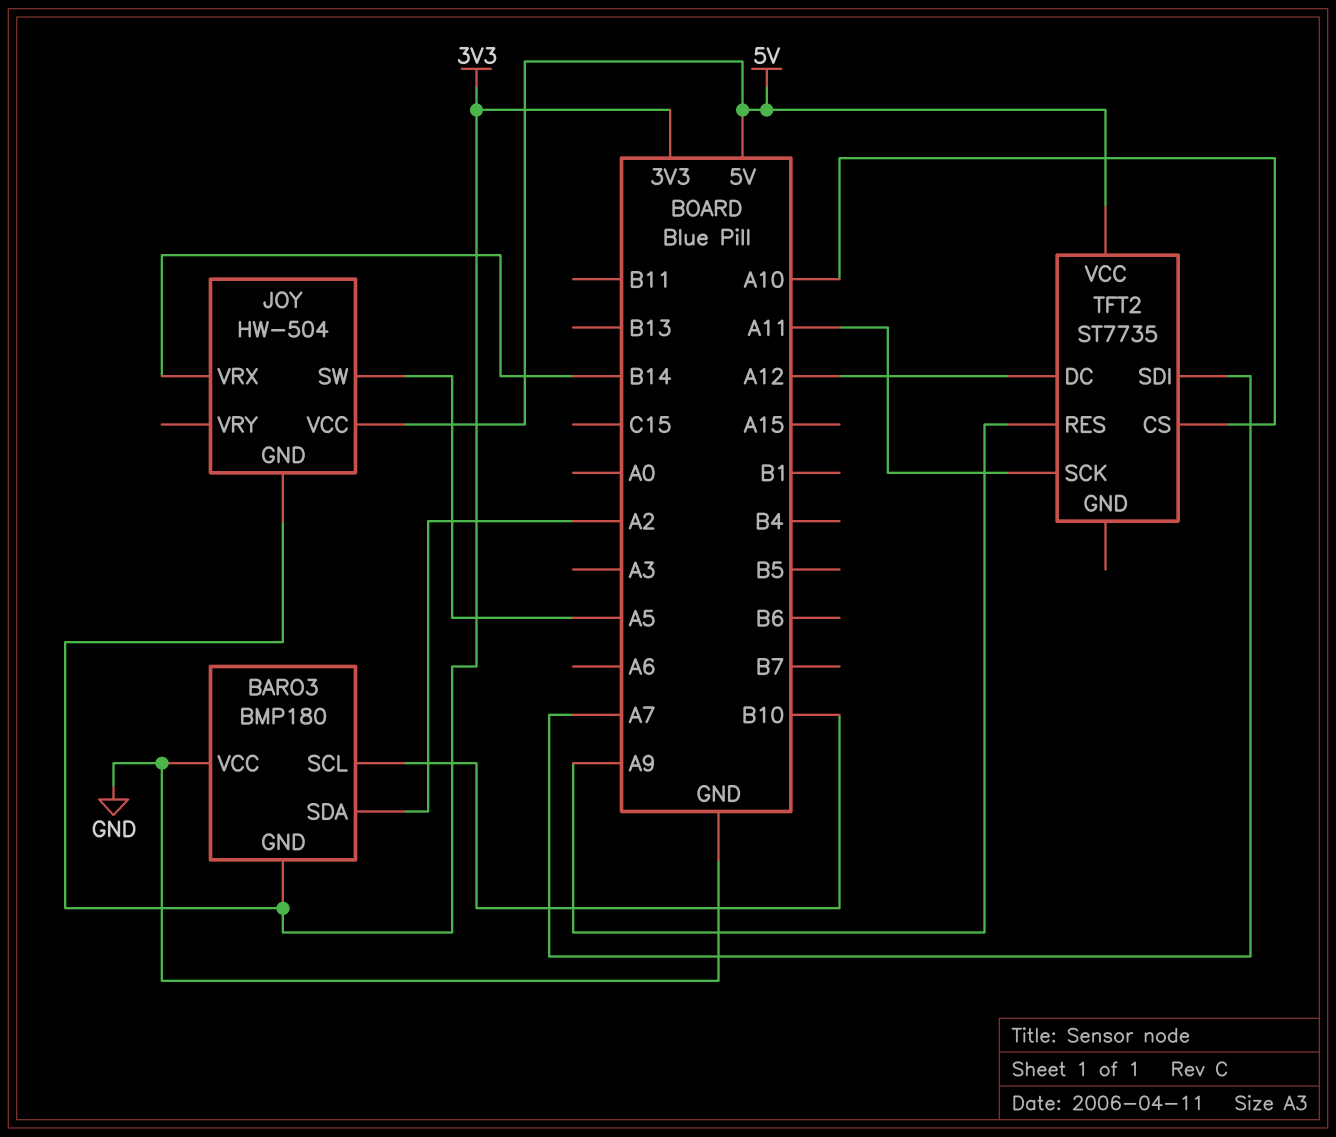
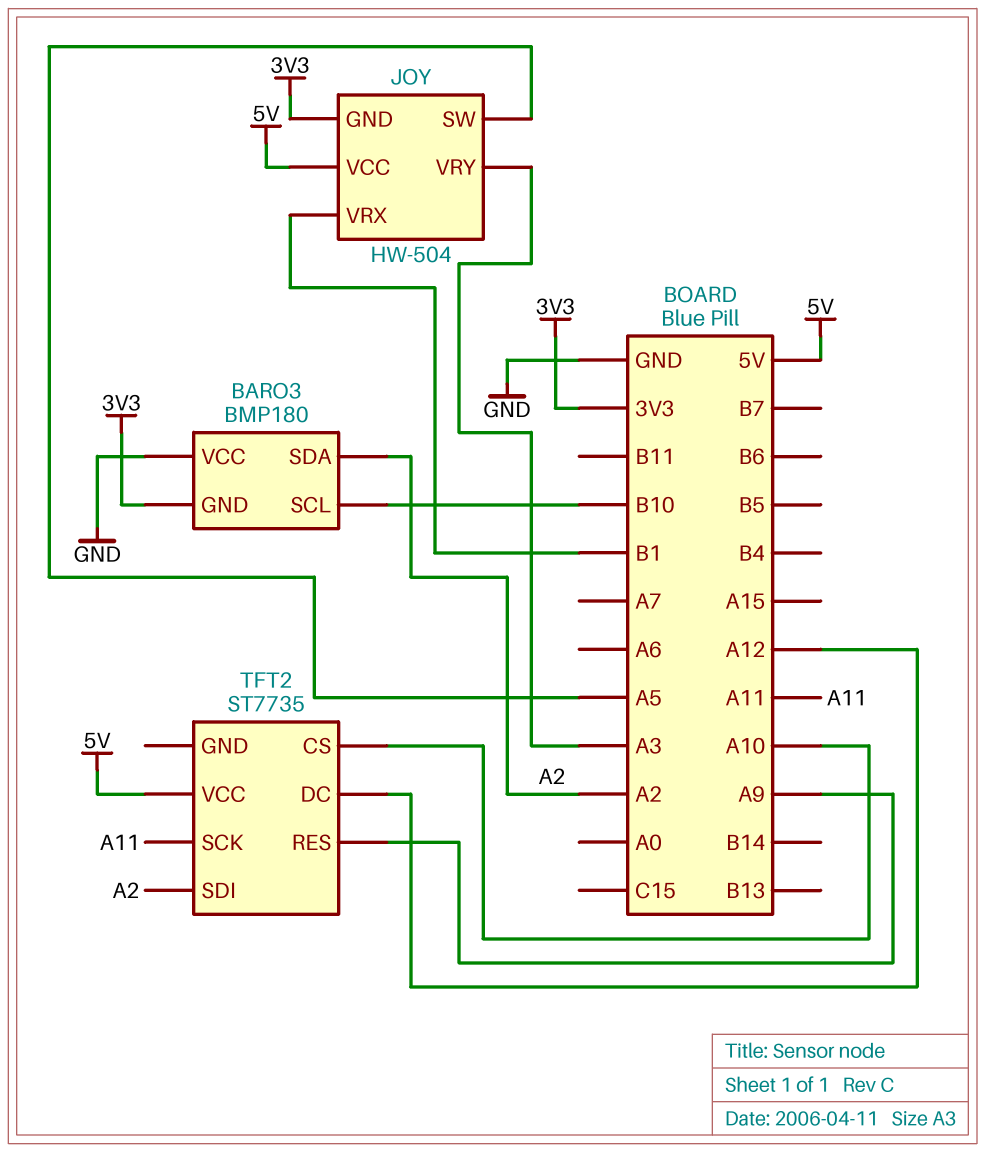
JOY pin VRX: B14 -> B1
JOY pin VRY: none -> A3
TFT2 pin SDI: A7 -> A2

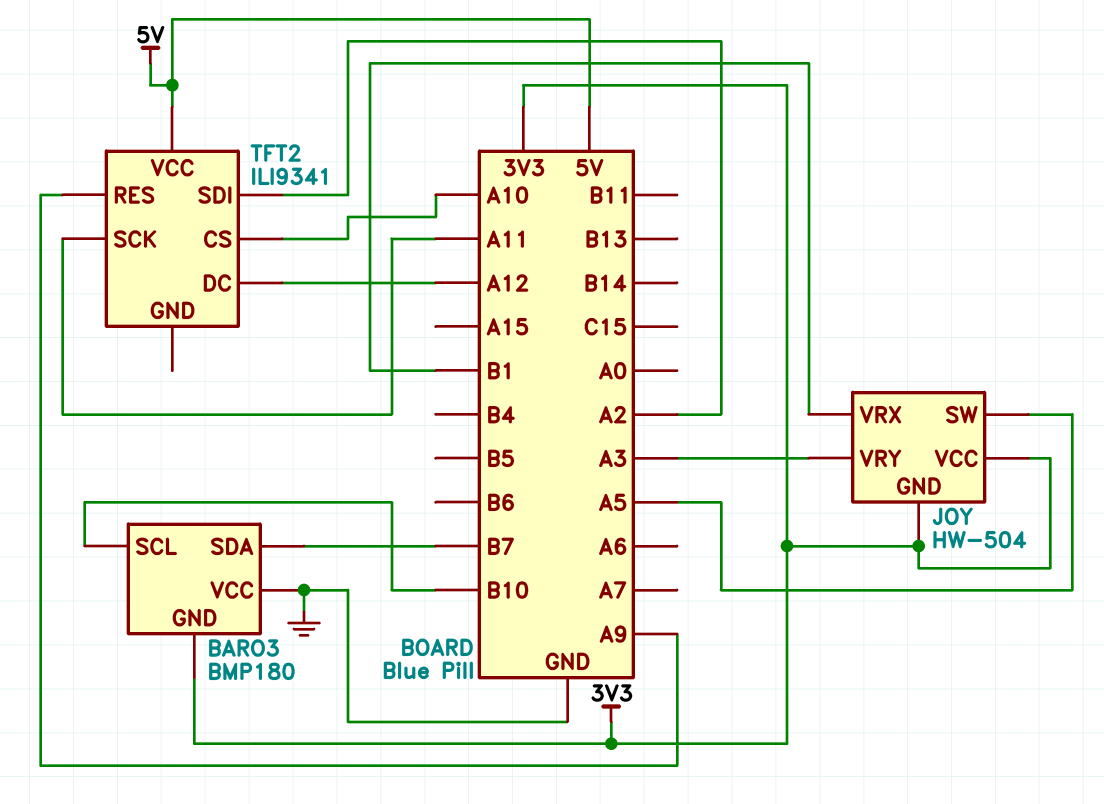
BARO3 pin SDA: A2 -> B7
JOY pin VCC: 5V -> 3V3
TFT2: ST7735 -> ILI9341

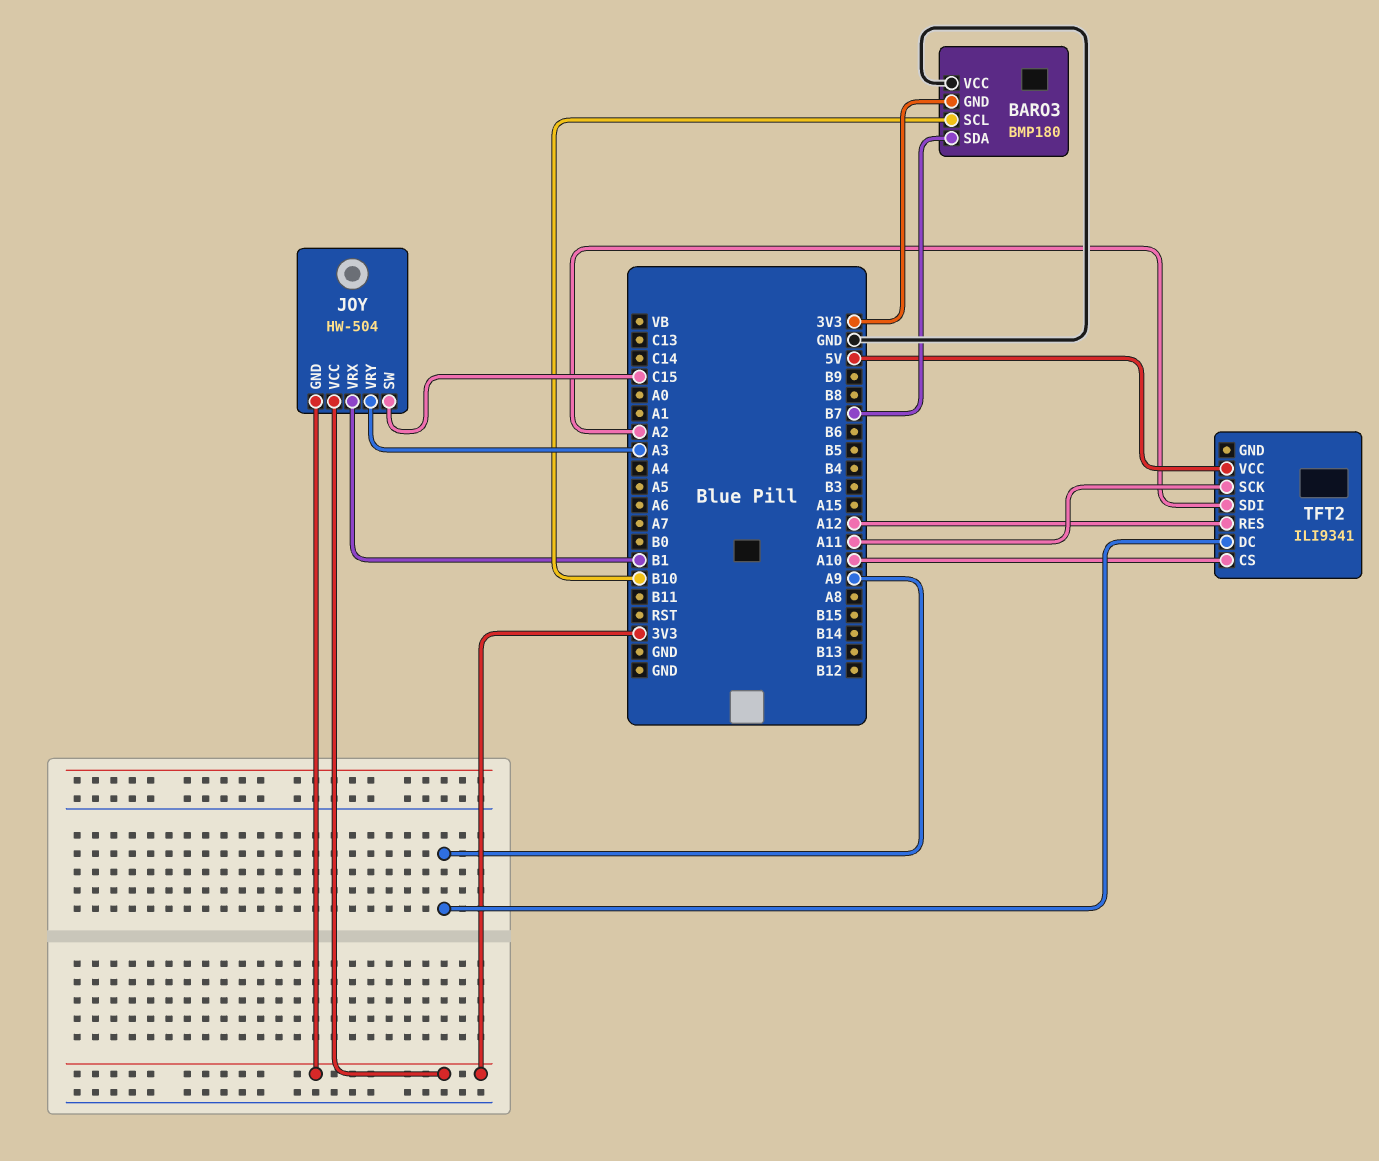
JOY pin SW: A5 -> C15
TFT2 pin DC: A12 -> A9
TFT2 pin RES: A9 -> A12

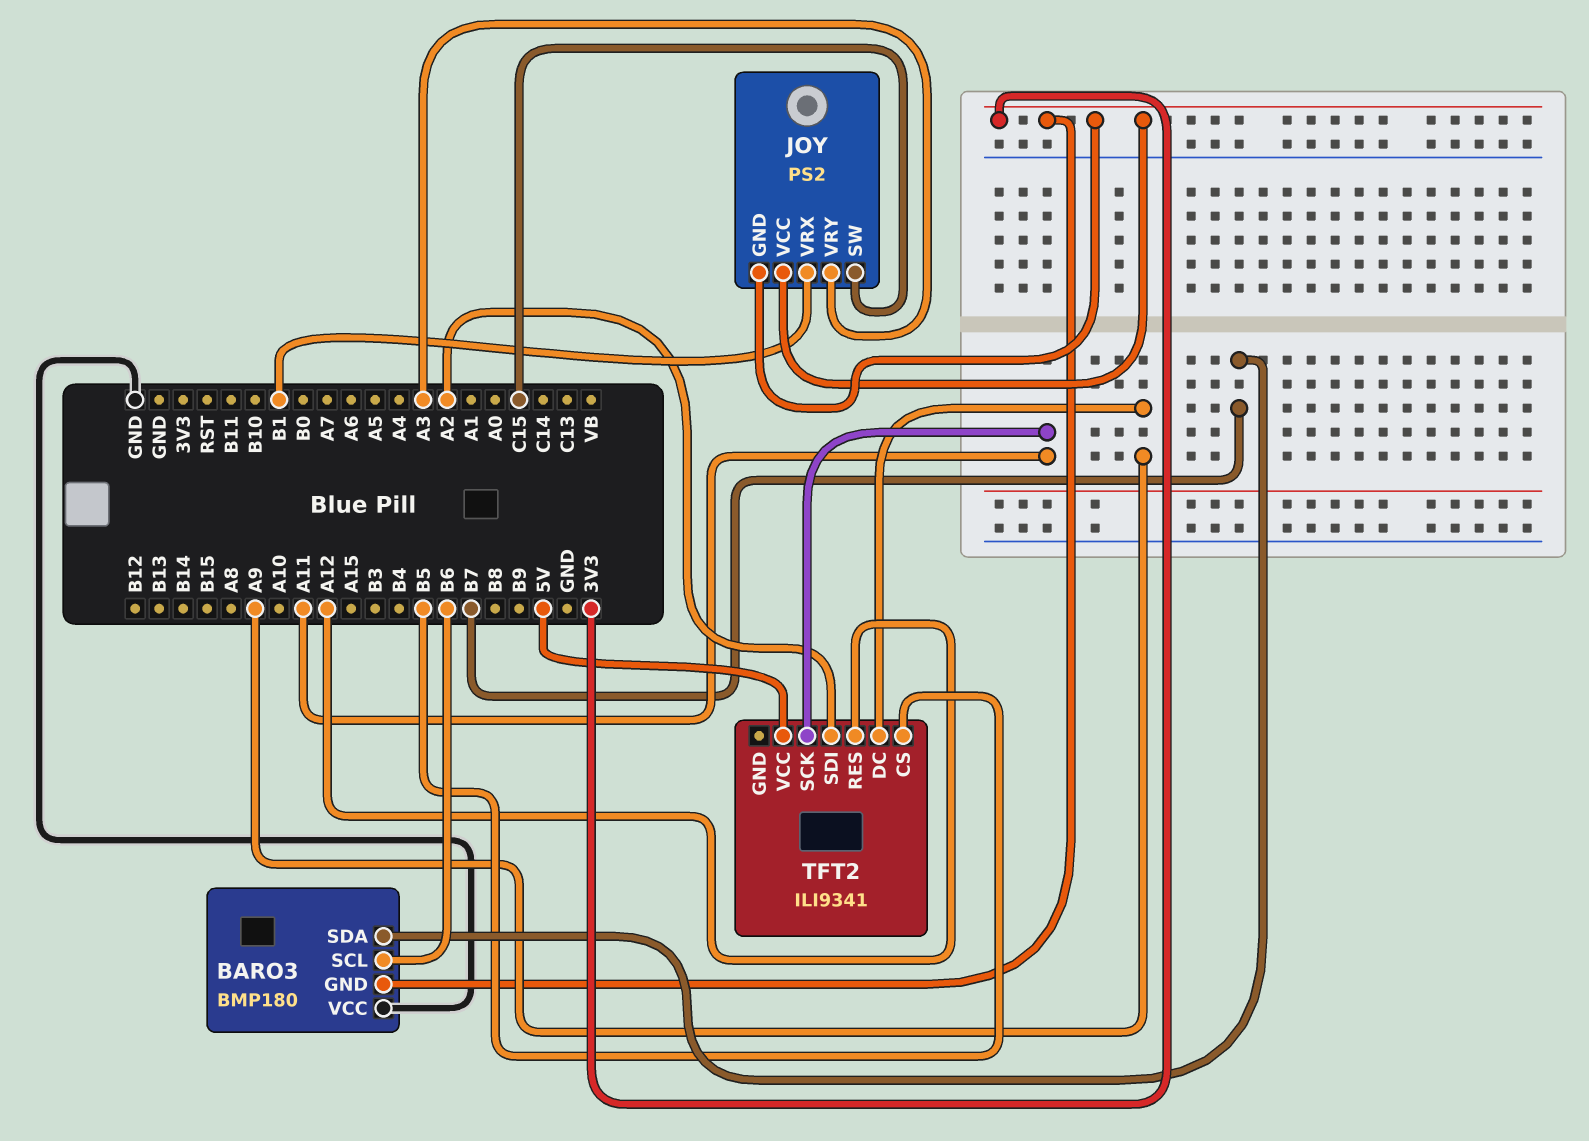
BARO3 pin SCL: B10 -> B6
JOY: HW-504 -> PS2
TFT2 pin CS: A10 -> B5

